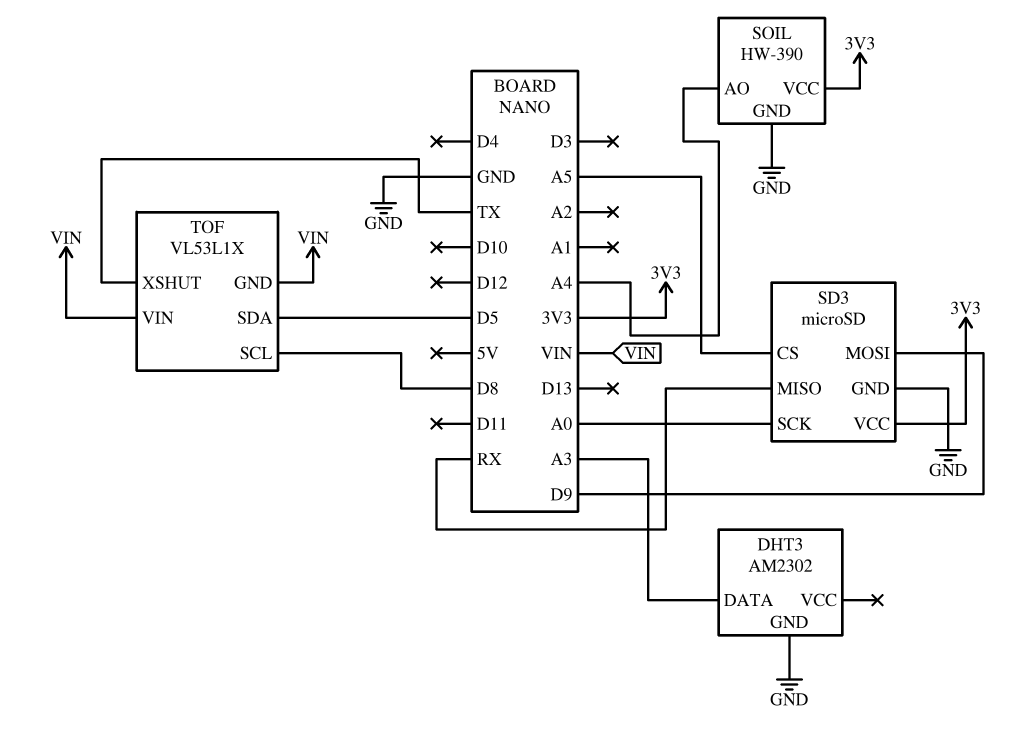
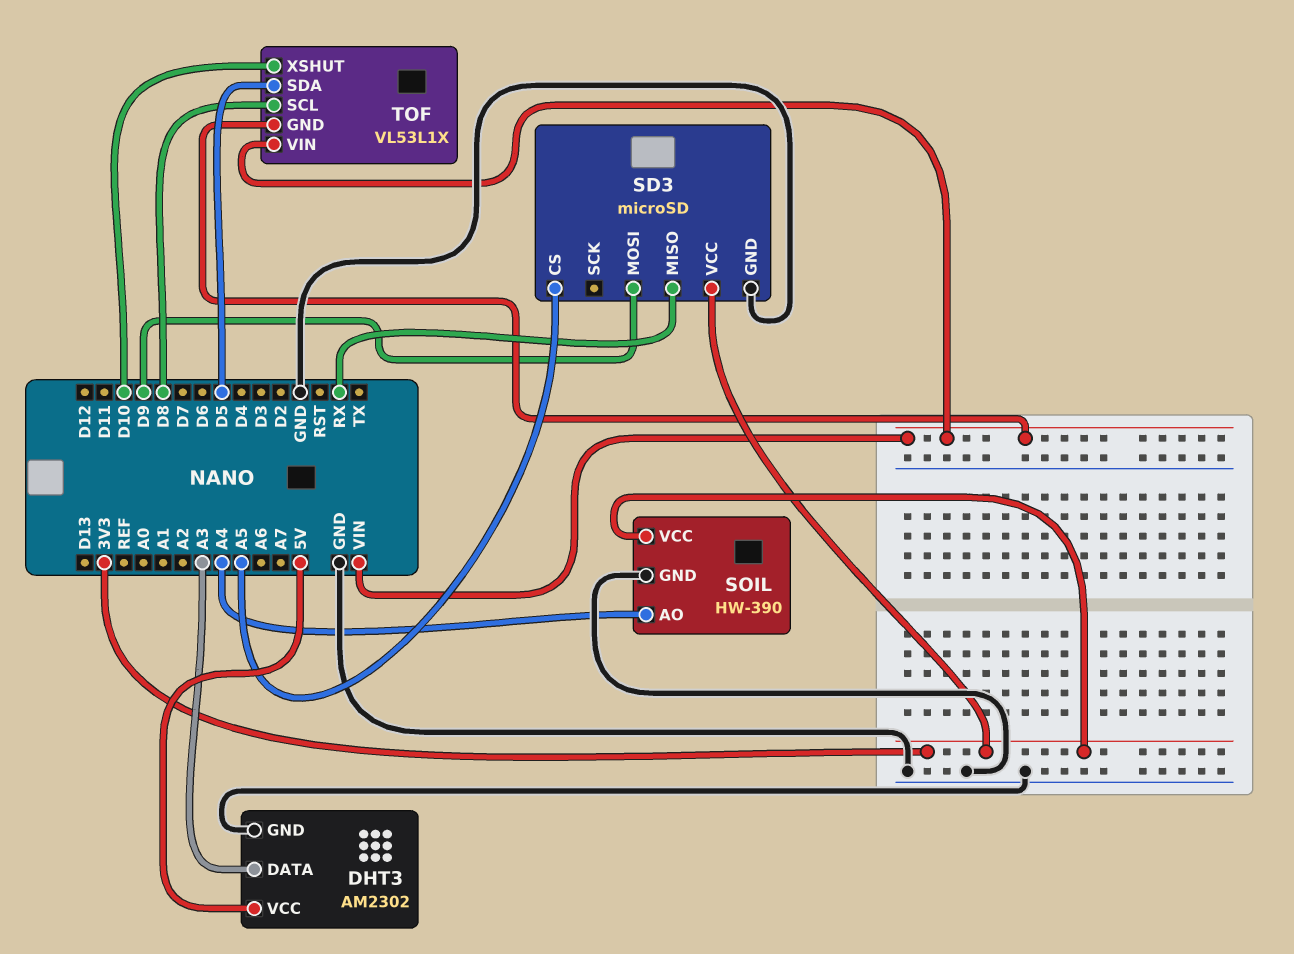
DHT3 pin VCC: none -> 5V
SD3 pin SCK: A0 -> none
TOF pin XSHUT: TX -> D10

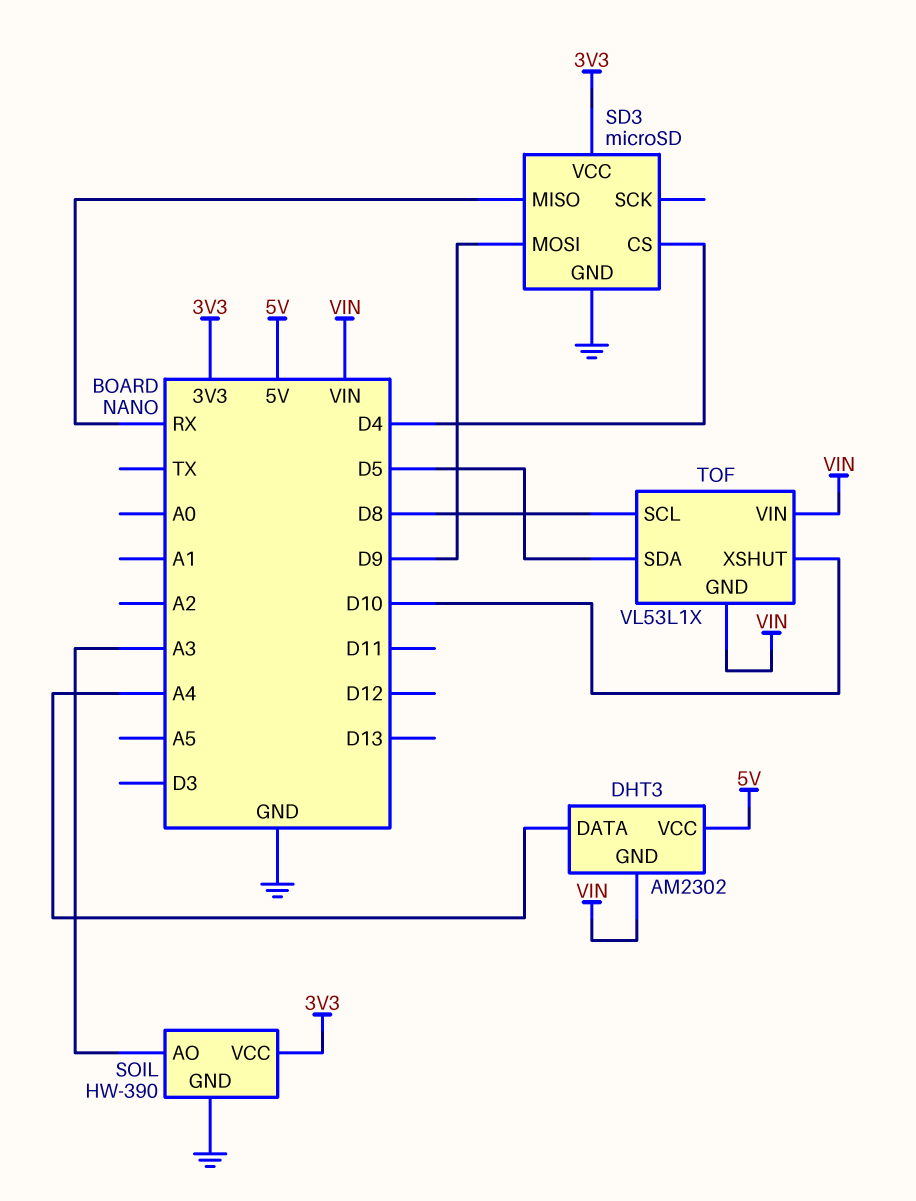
DHT3 pin DATA: A3 -> A4
DHT3 pin GND: GND -> VIN
SD3 pin CS: A5 -> D4
SOIL pin AO: A4 -> A3

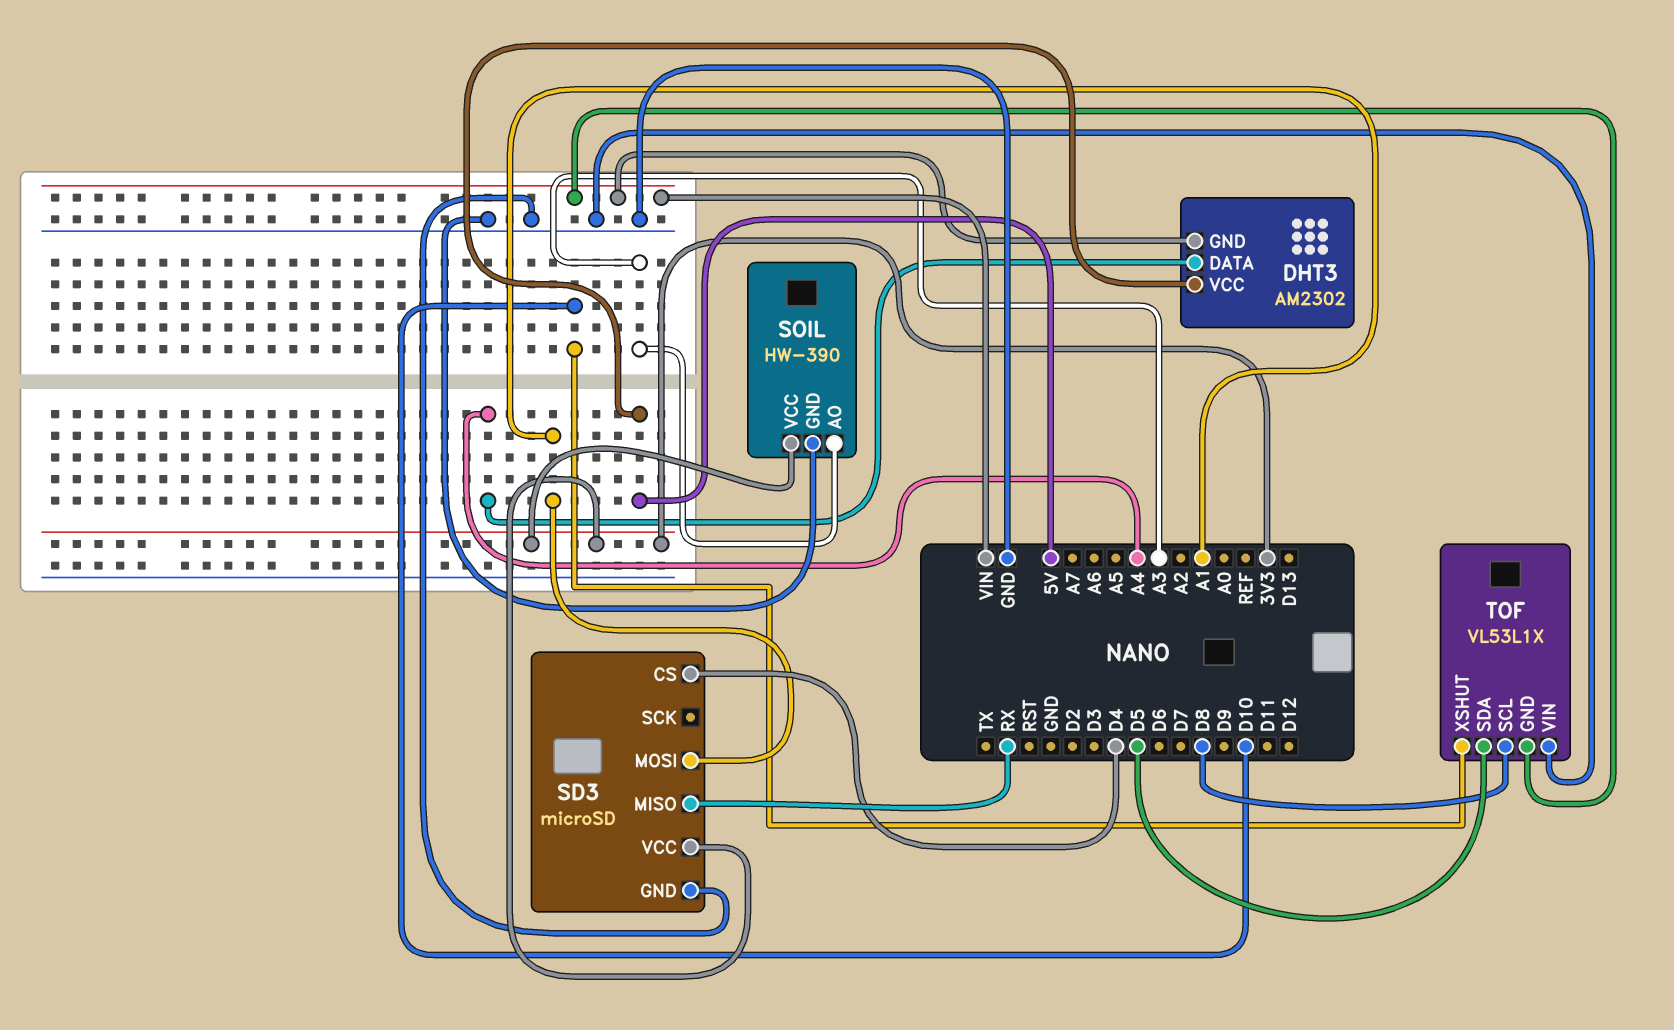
SD3 pin MOSI: D9 -> A1
TOF pin VIN: VIN -> GND

